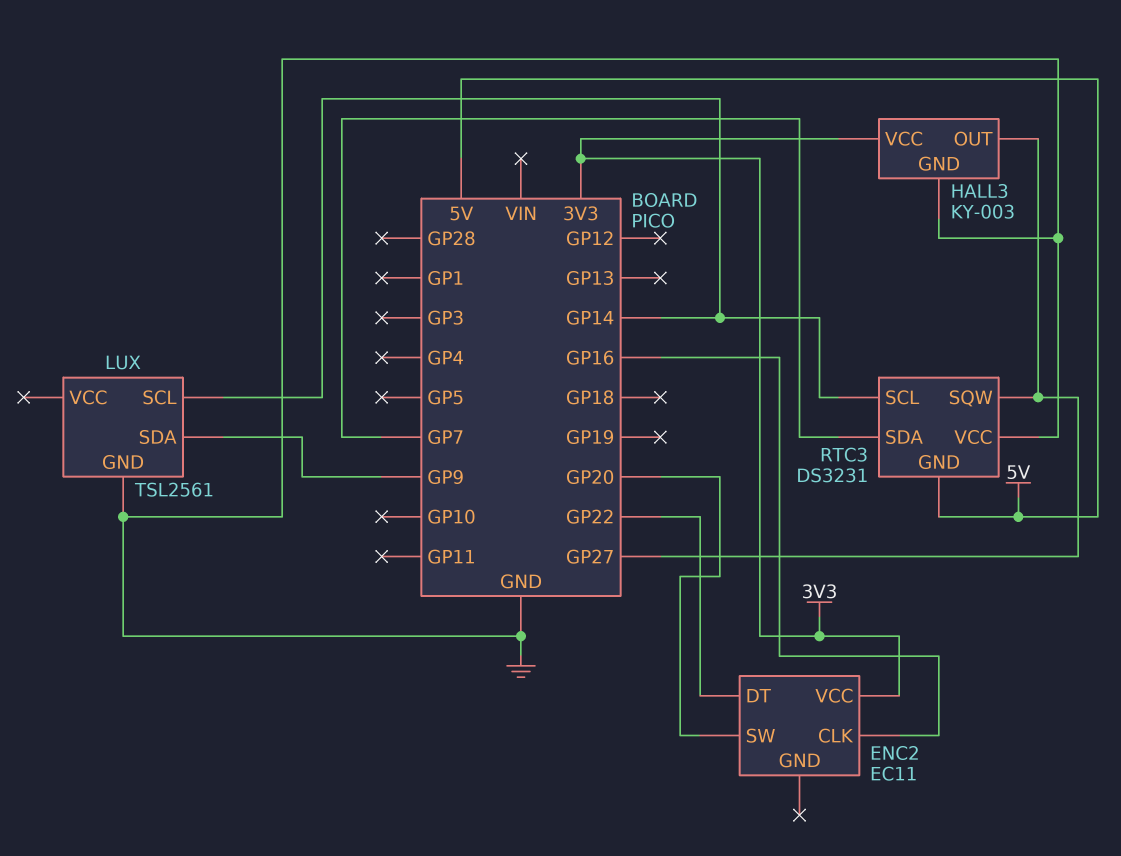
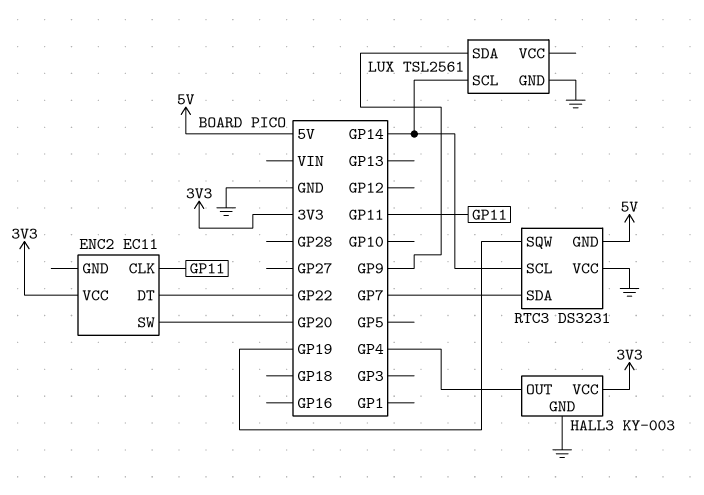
ENC2 pin CLK: GP16 -> GP11
HALL3 pin OUT: GP27 -> GP4
RTC3 pin SQW: GP27 -> GP19

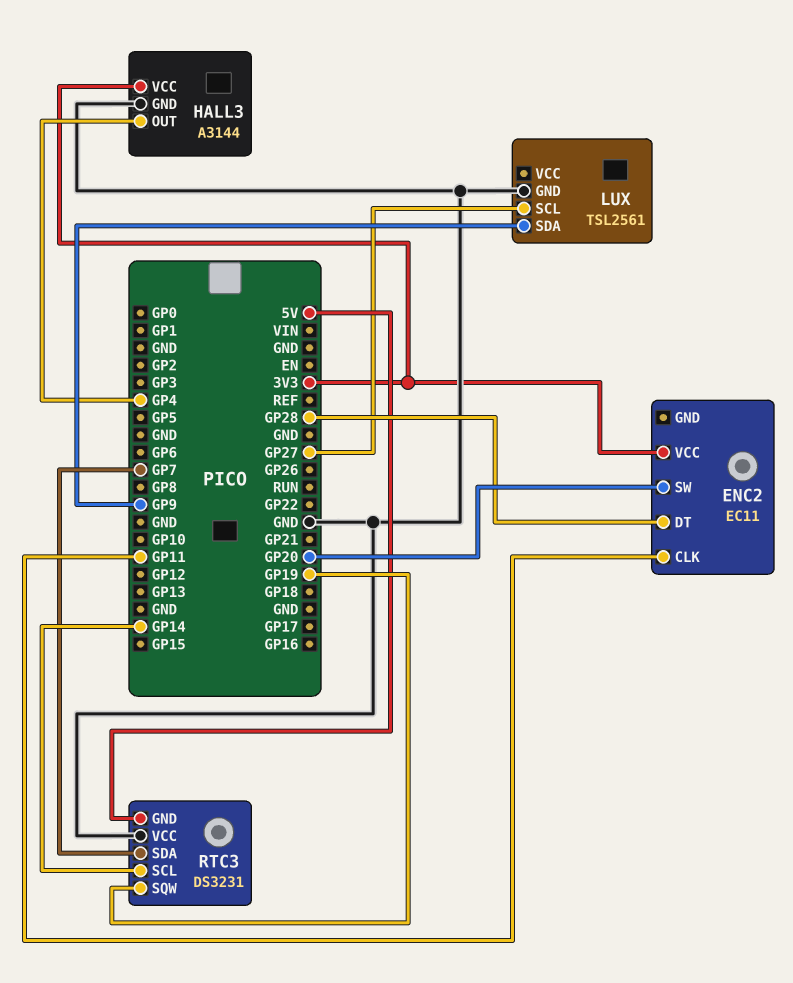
ENC2 pin DT: GP22 -> GP28
HALL3: KY-003 -> A3144
LUX pin SCL: GP14 -> GP27

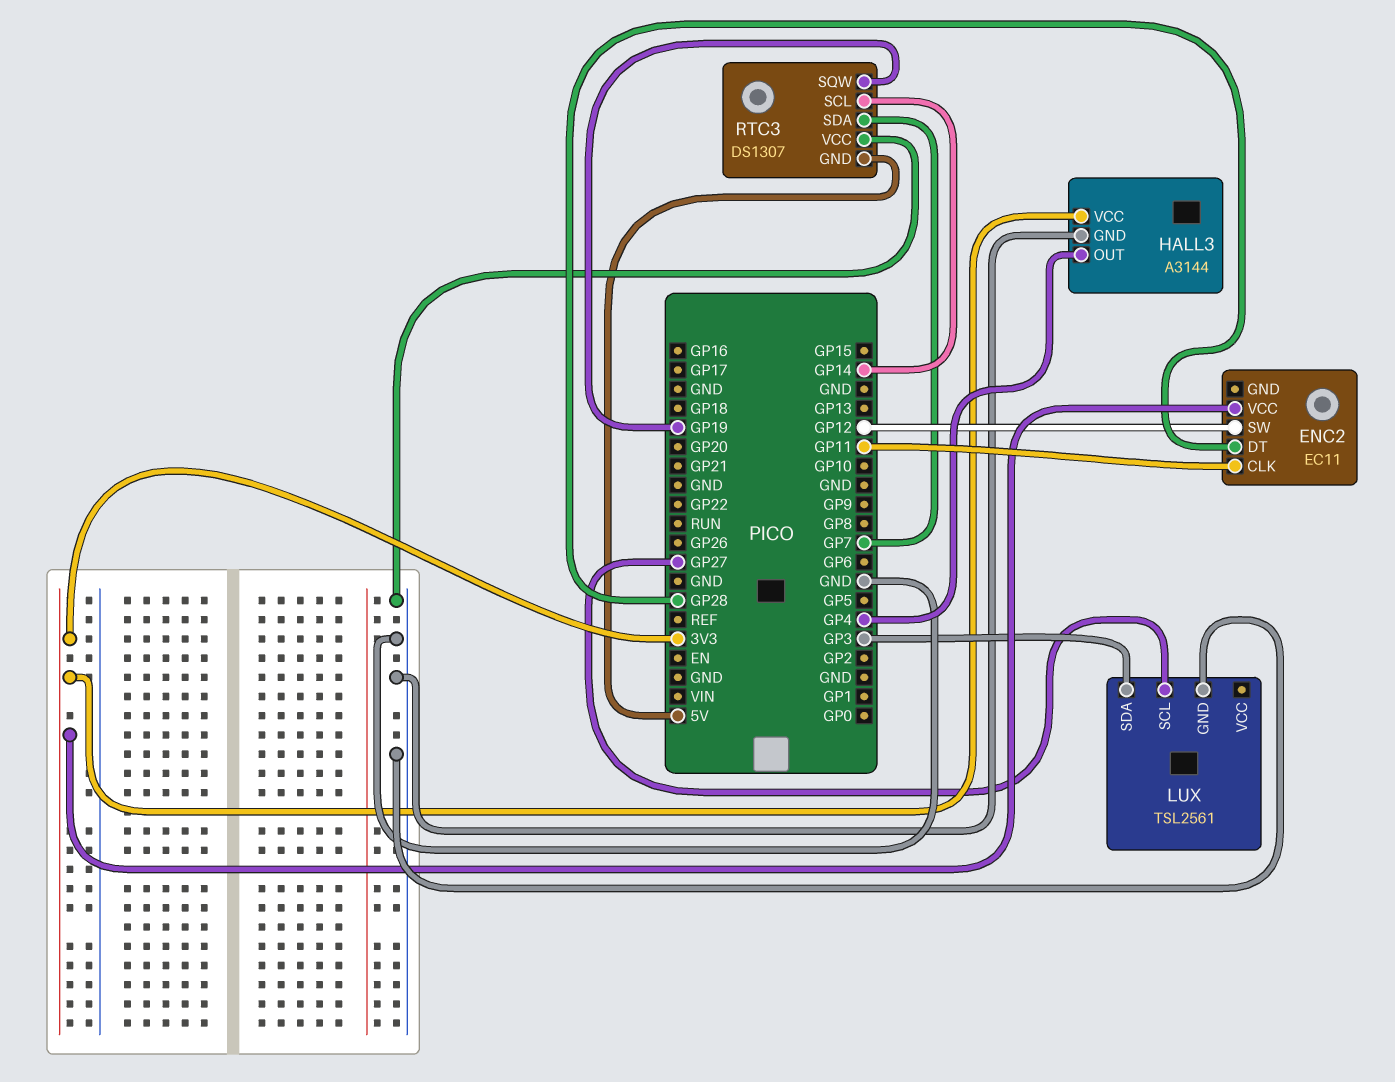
ENC2 pin SW: GP20 -> GP12
LUX pin SDA: GP9 -> GP3
RTC3: DS3231 -> DS1307

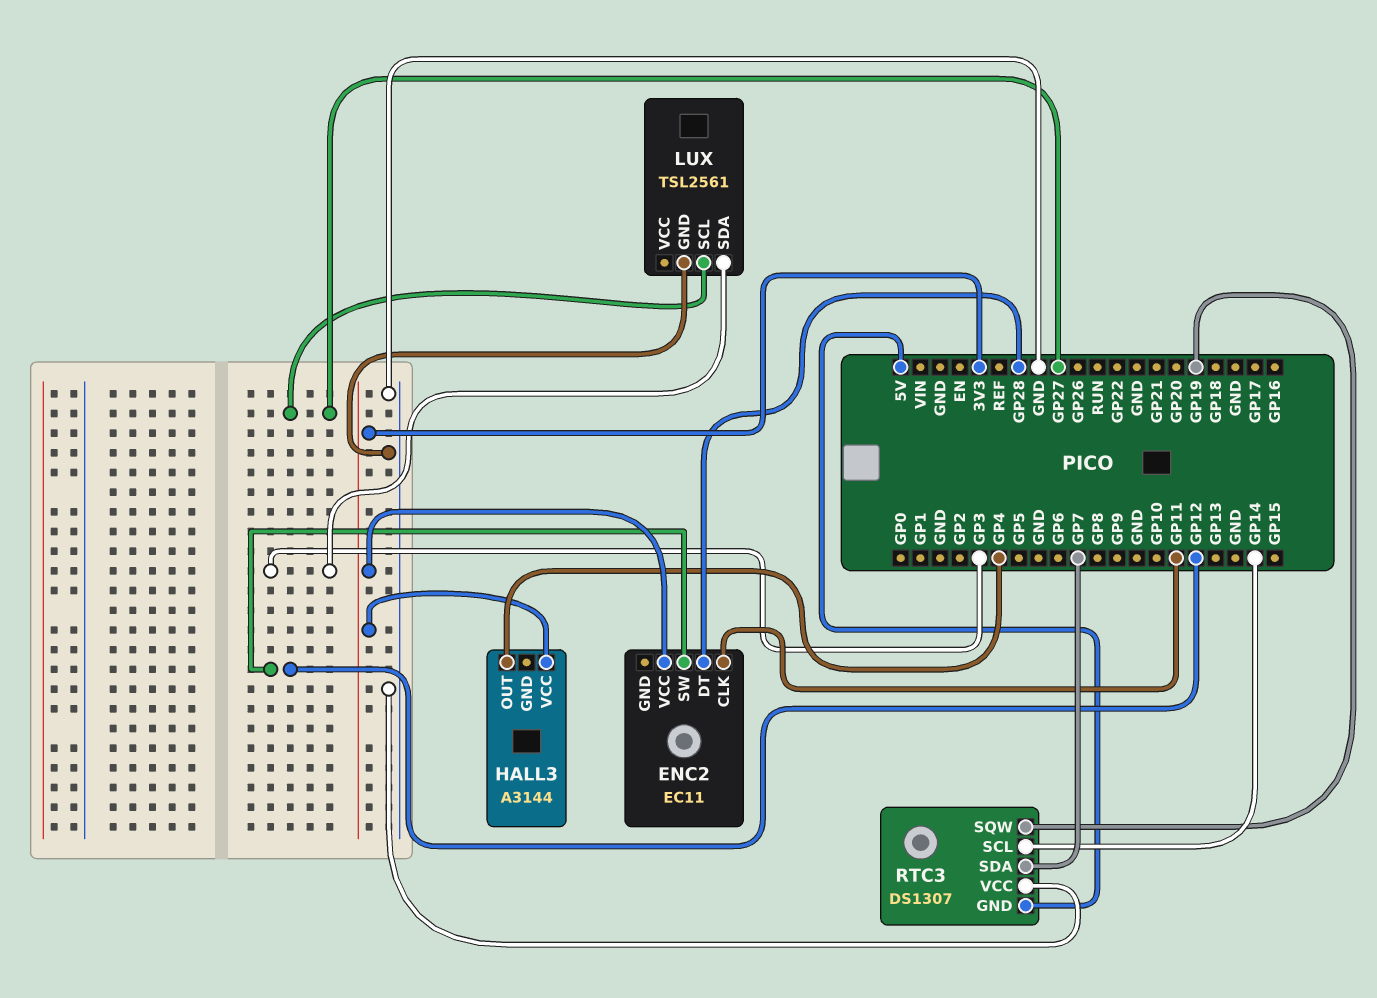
HALL3 pin GND: GND -> none

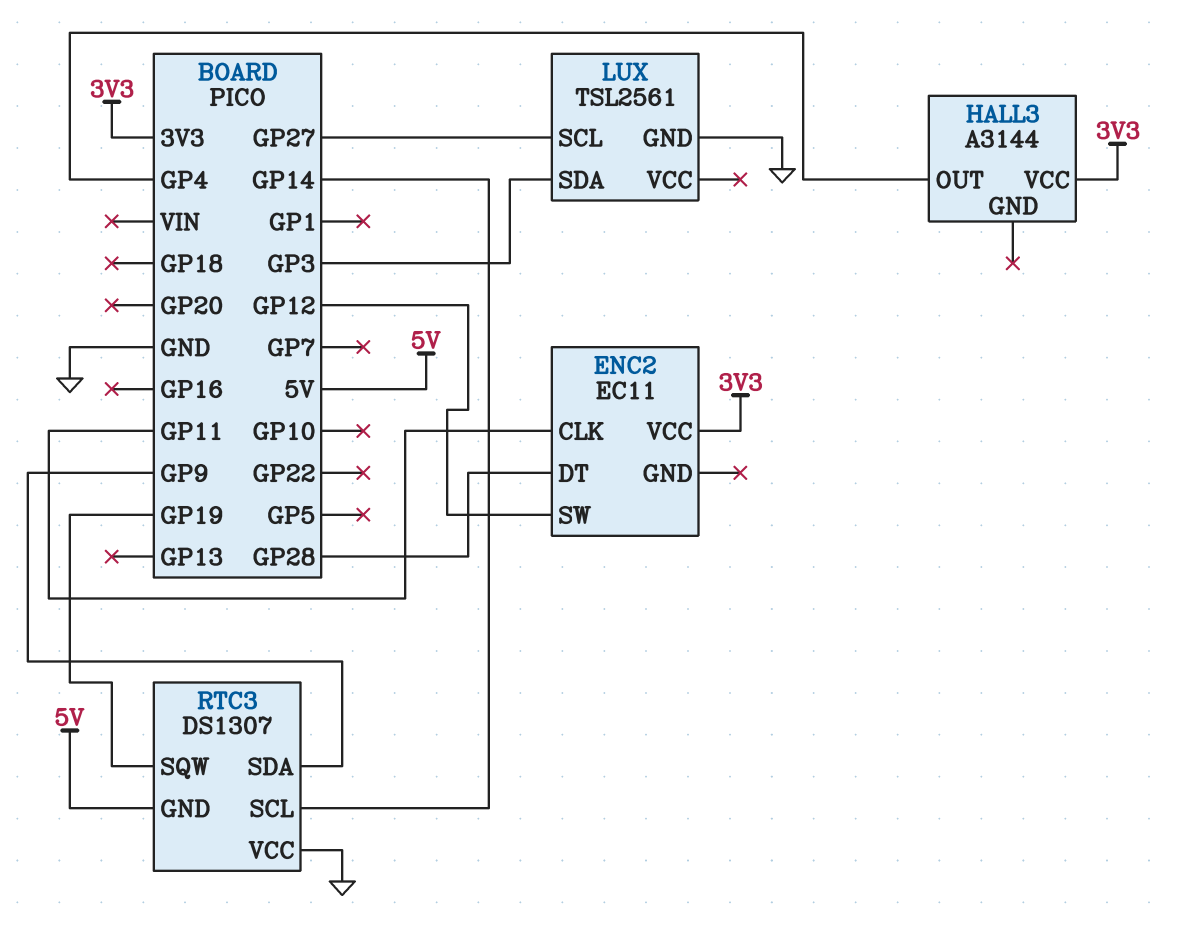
RTC3 pin SDA: GP7 -> GP9

